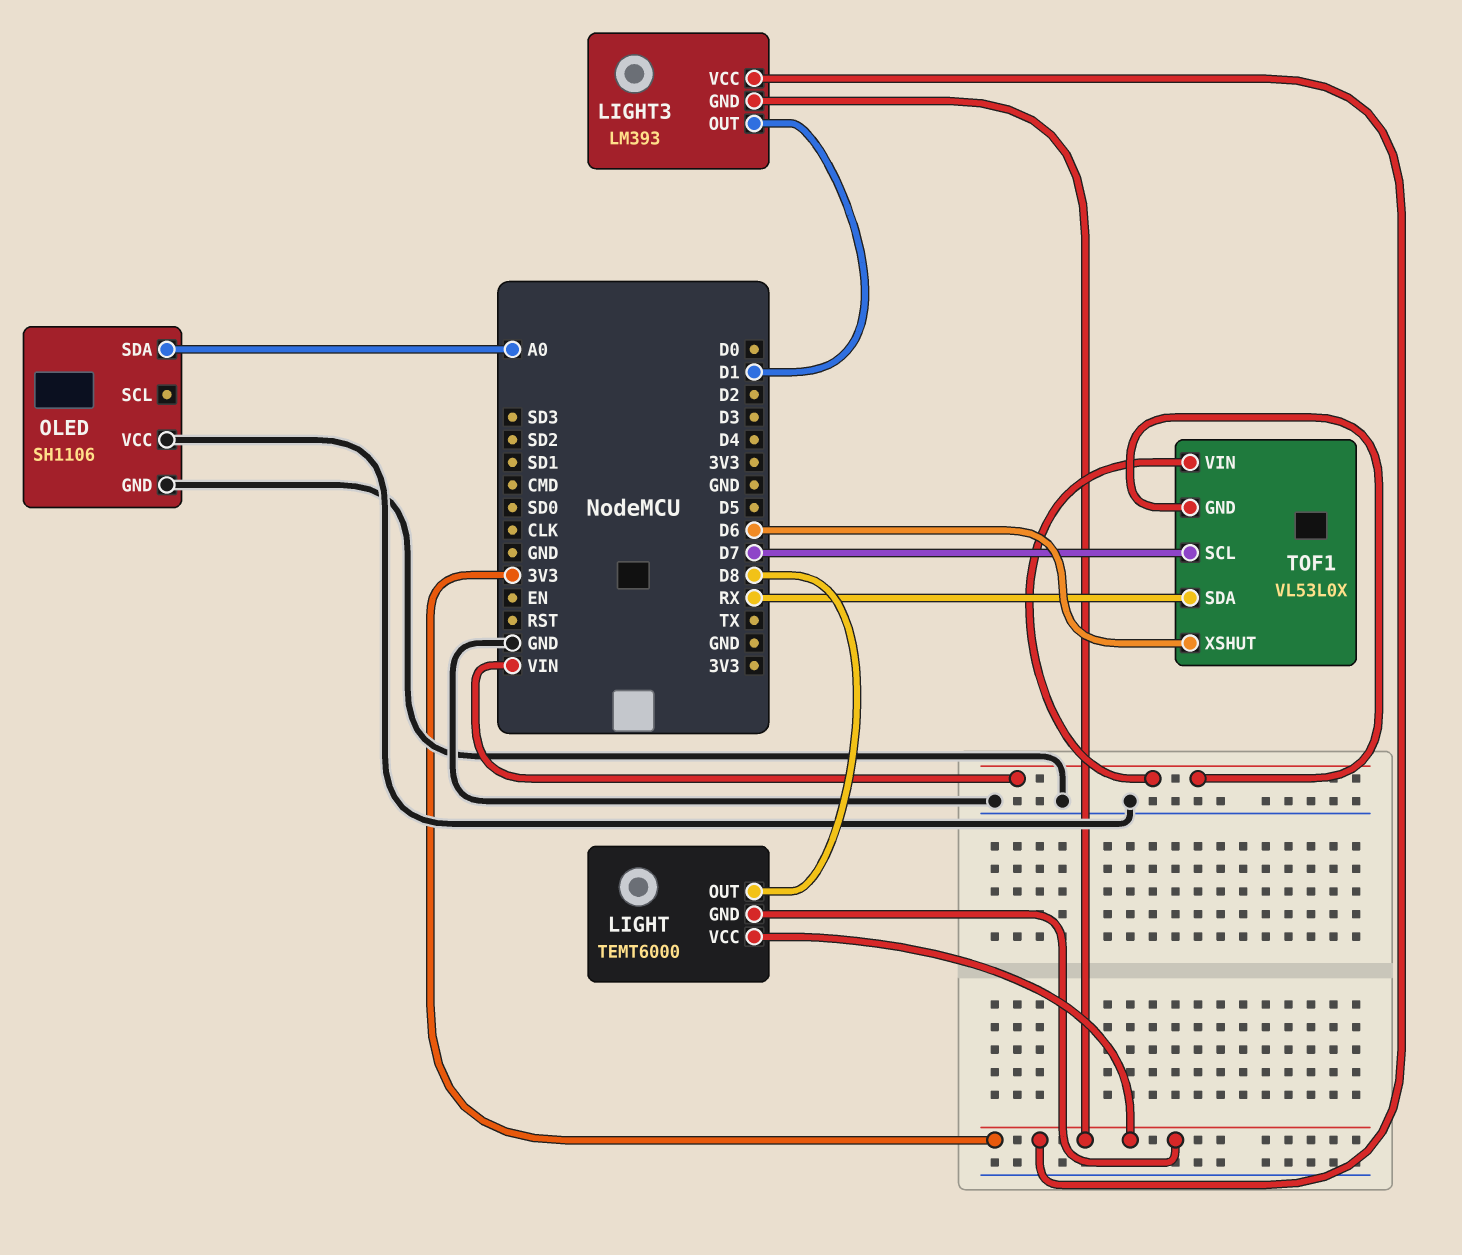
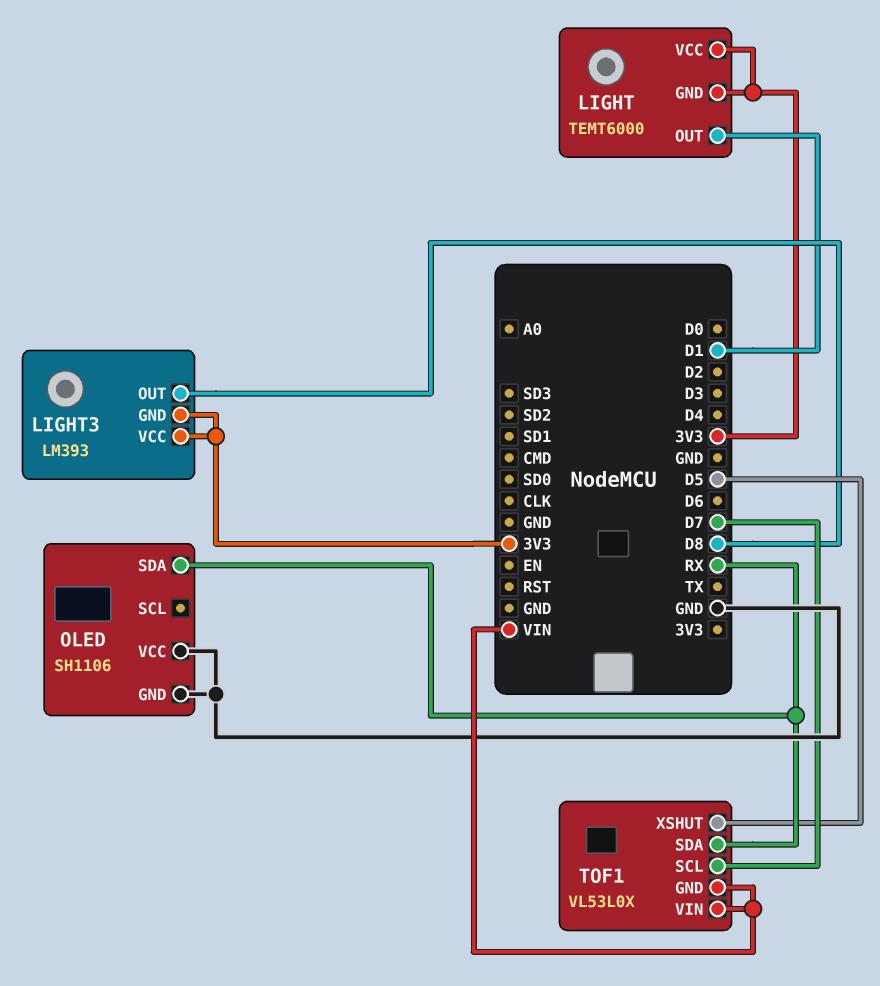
LIGHT pin OUT: D8 -> D1
LIGHT3 pin OUT: D1 -> D8
OLED pin SDA: A0 -> RX
TOF1 pin XSHUT: D6 -> D5

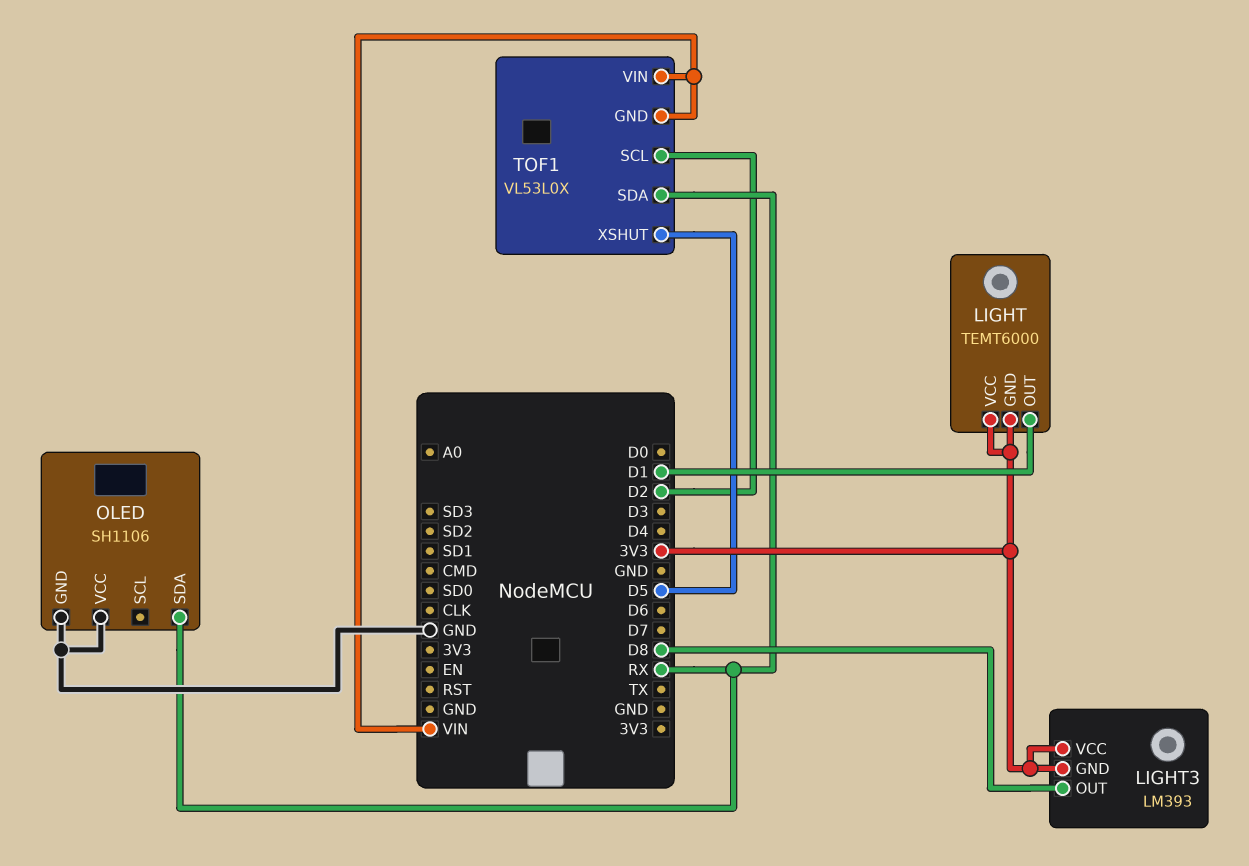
TOF1 pin SCL: D7 -> D2

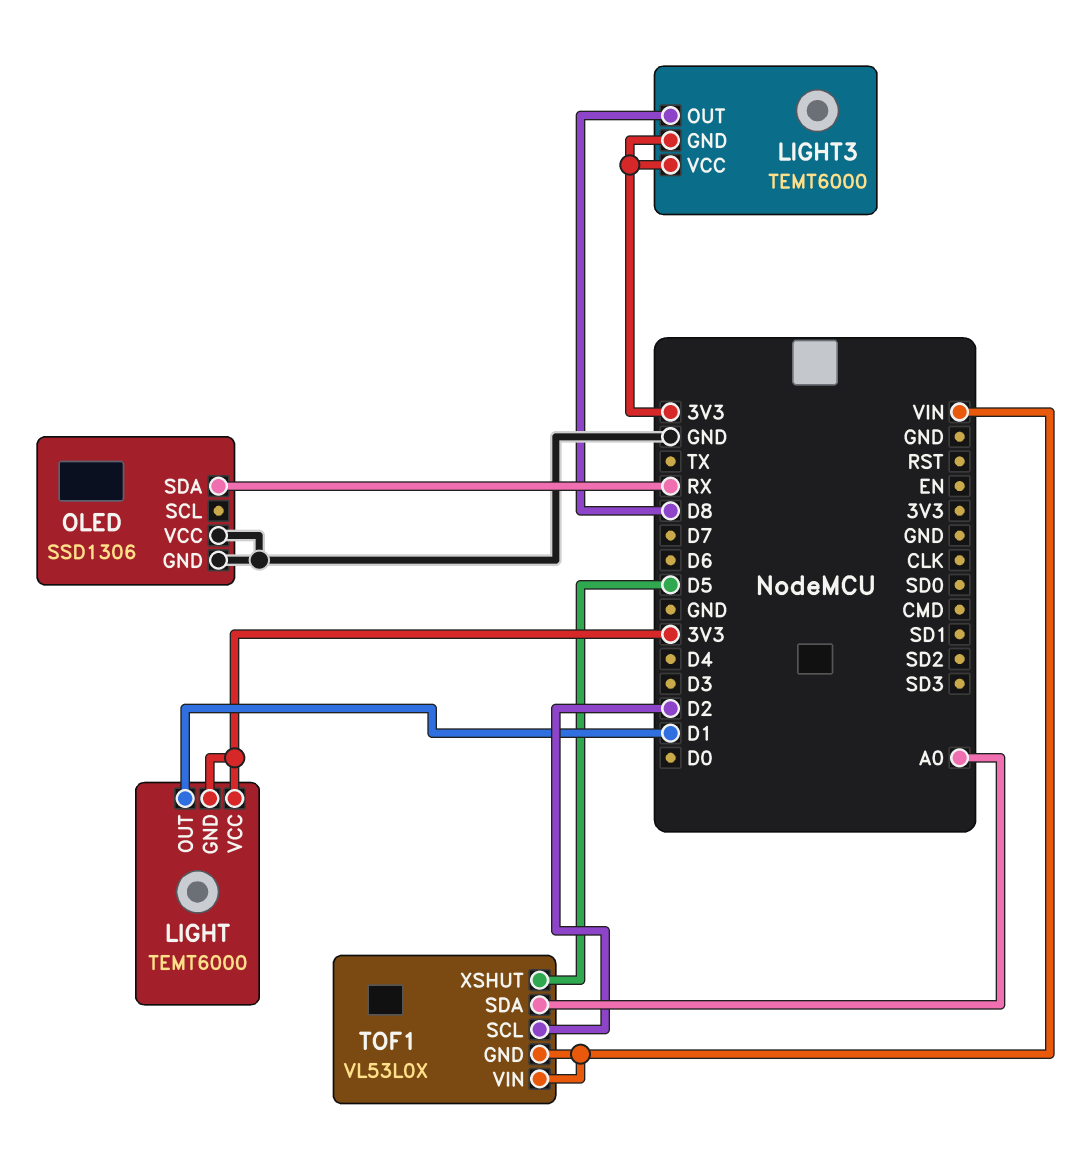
LIGHT3: LM393 -> TEMT6000
OLED: SH1106 -> SSD1306
TOF1 pin SDA: RX -> A0

